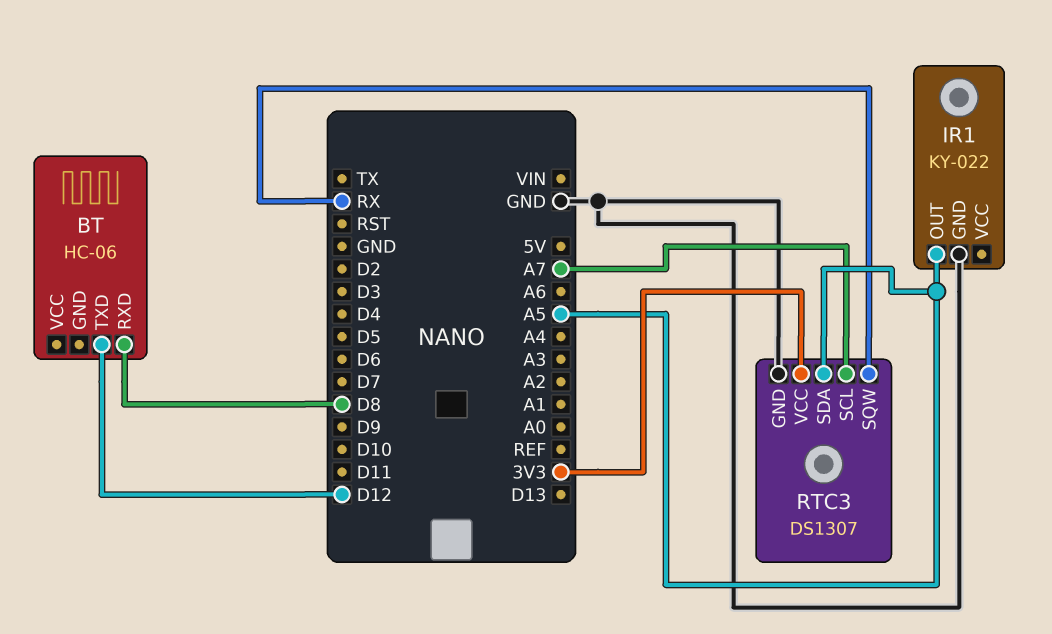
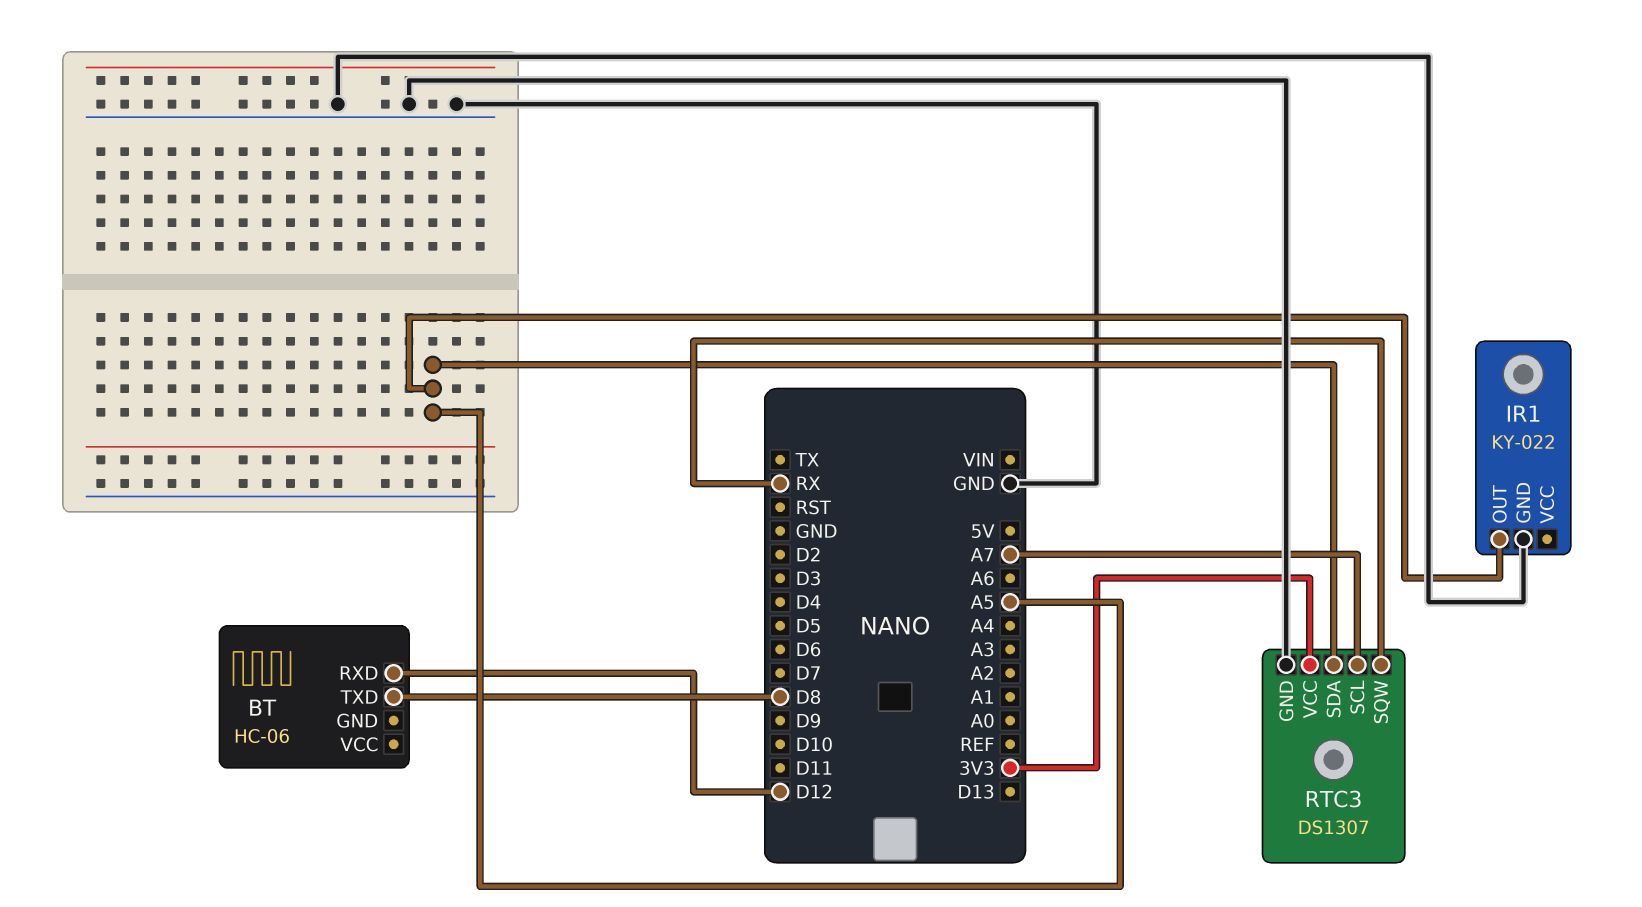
BT pin RXD: D8 -> D12
BT pin TXD: D12 -> D8

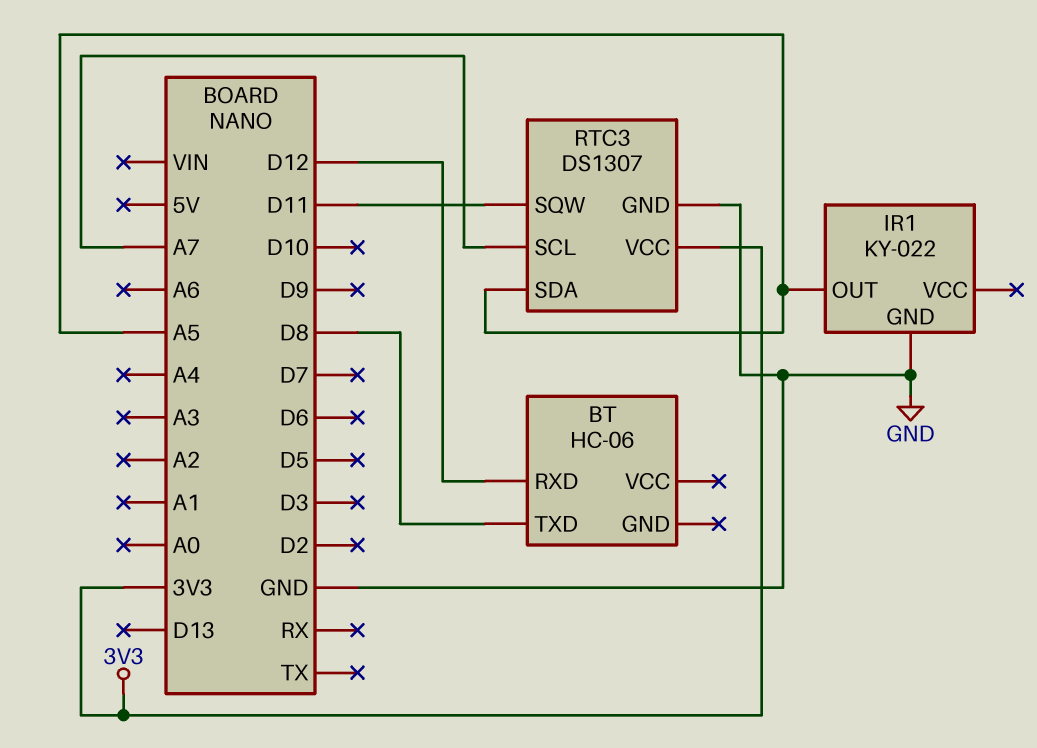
RTC3 pin SQW: RX -> D11

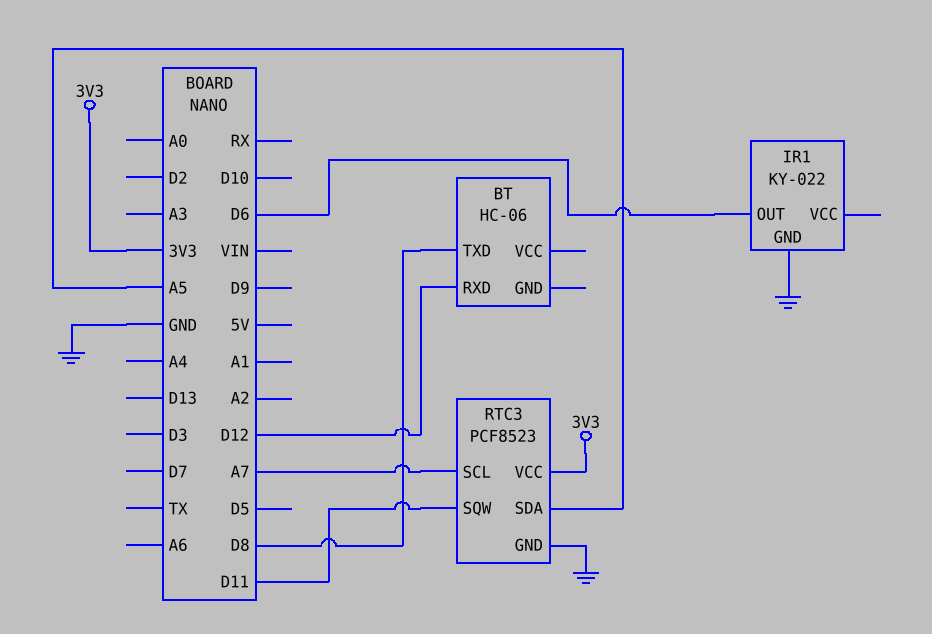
IR1 pin OUT: A5 -> D6
RTC3: DS1307 -> PCF8523

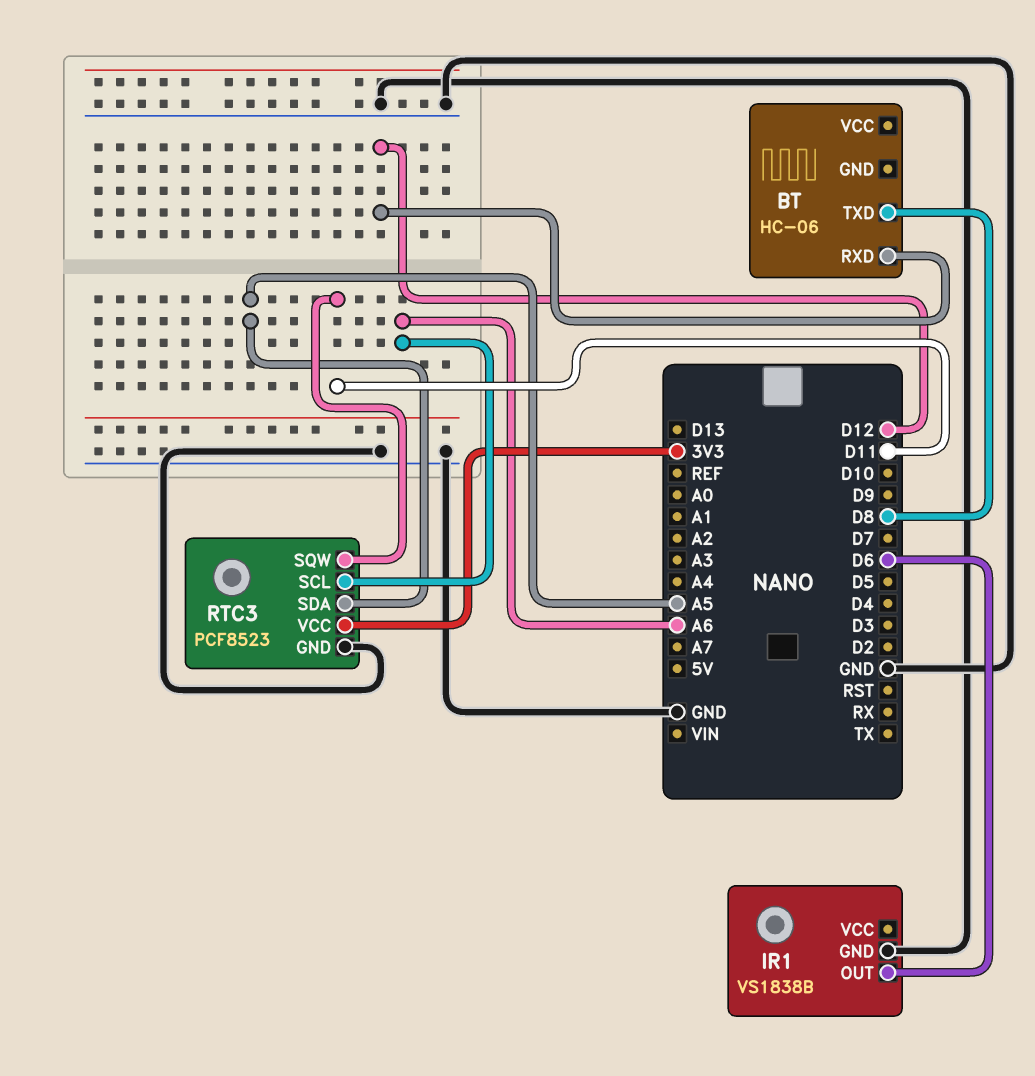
IR1: KY-022 -> VS1838B
RTC3 pin SCL: A7 -> A6

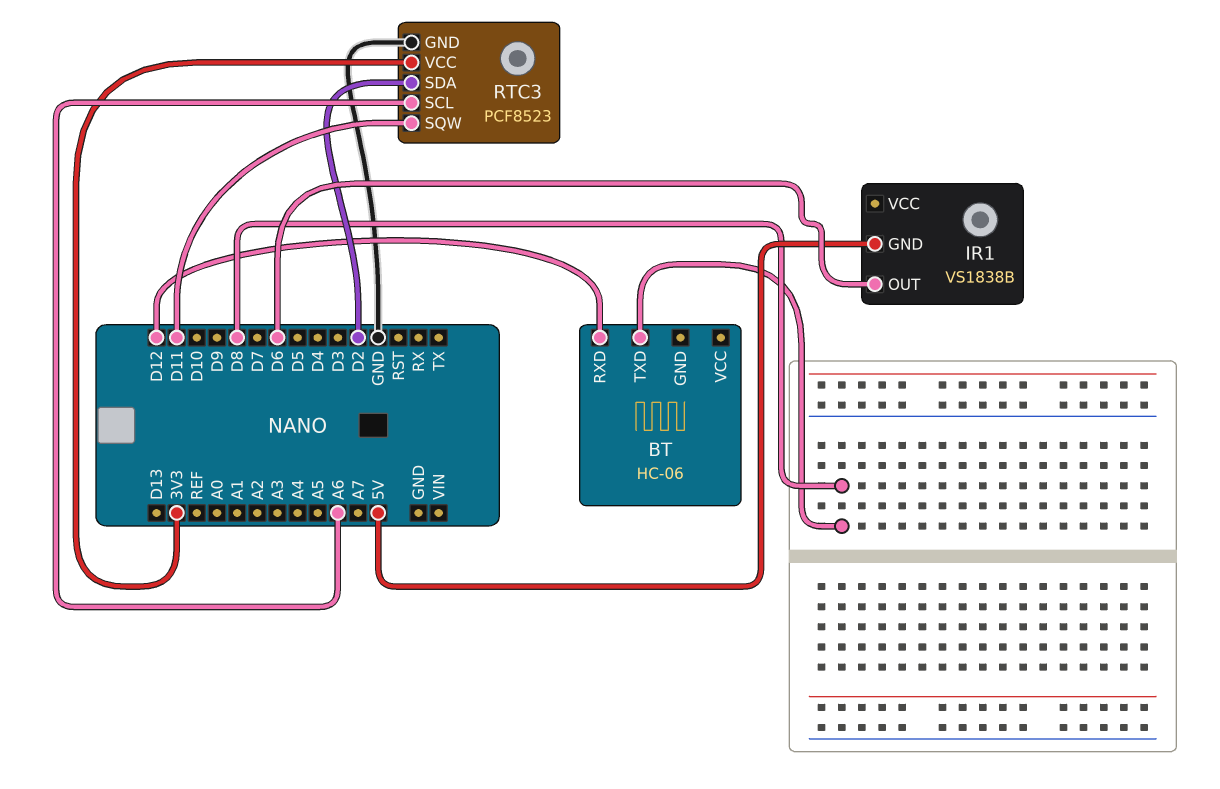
IR1 pin GND: GND -> 5V
RTC3 pin SDA: A5 -> D2

